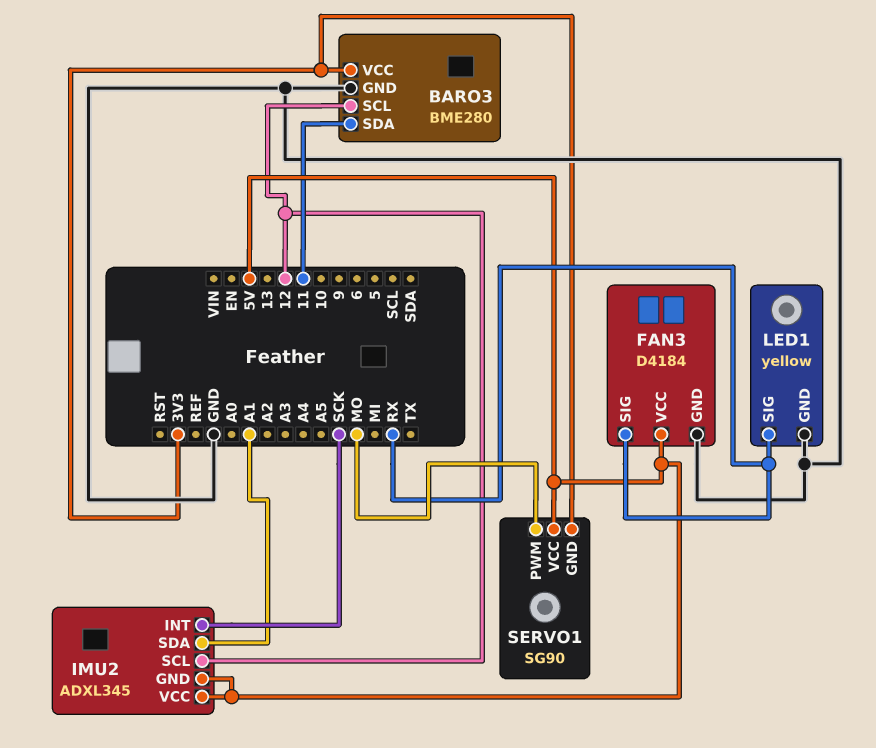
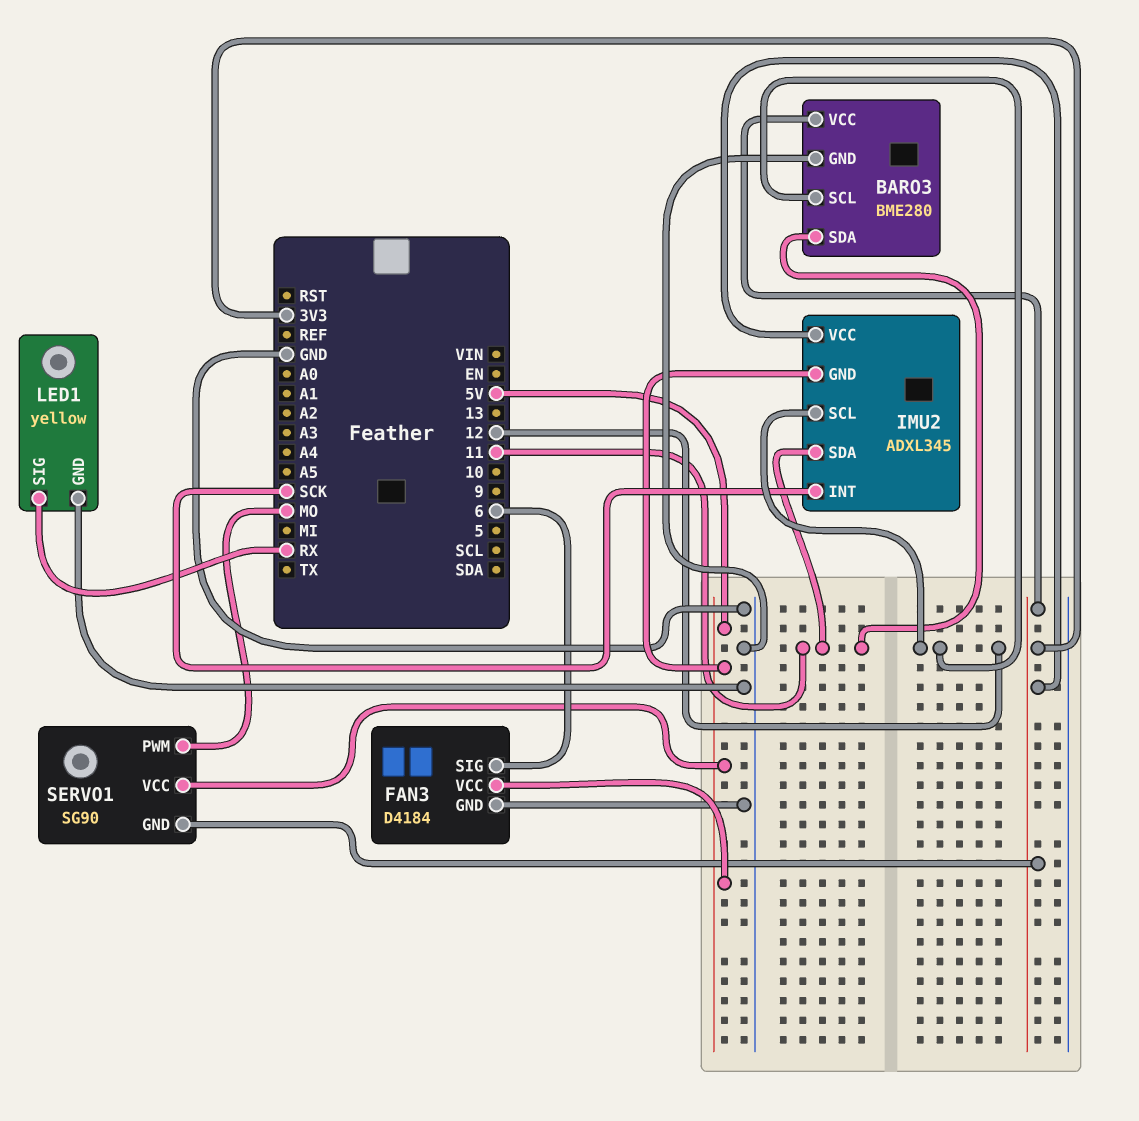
FAN3 pin SIG: RX -> 6
IMU2 pin SDA: A1 -> 11
IMU2 pin VCC: 5V -> 3V3

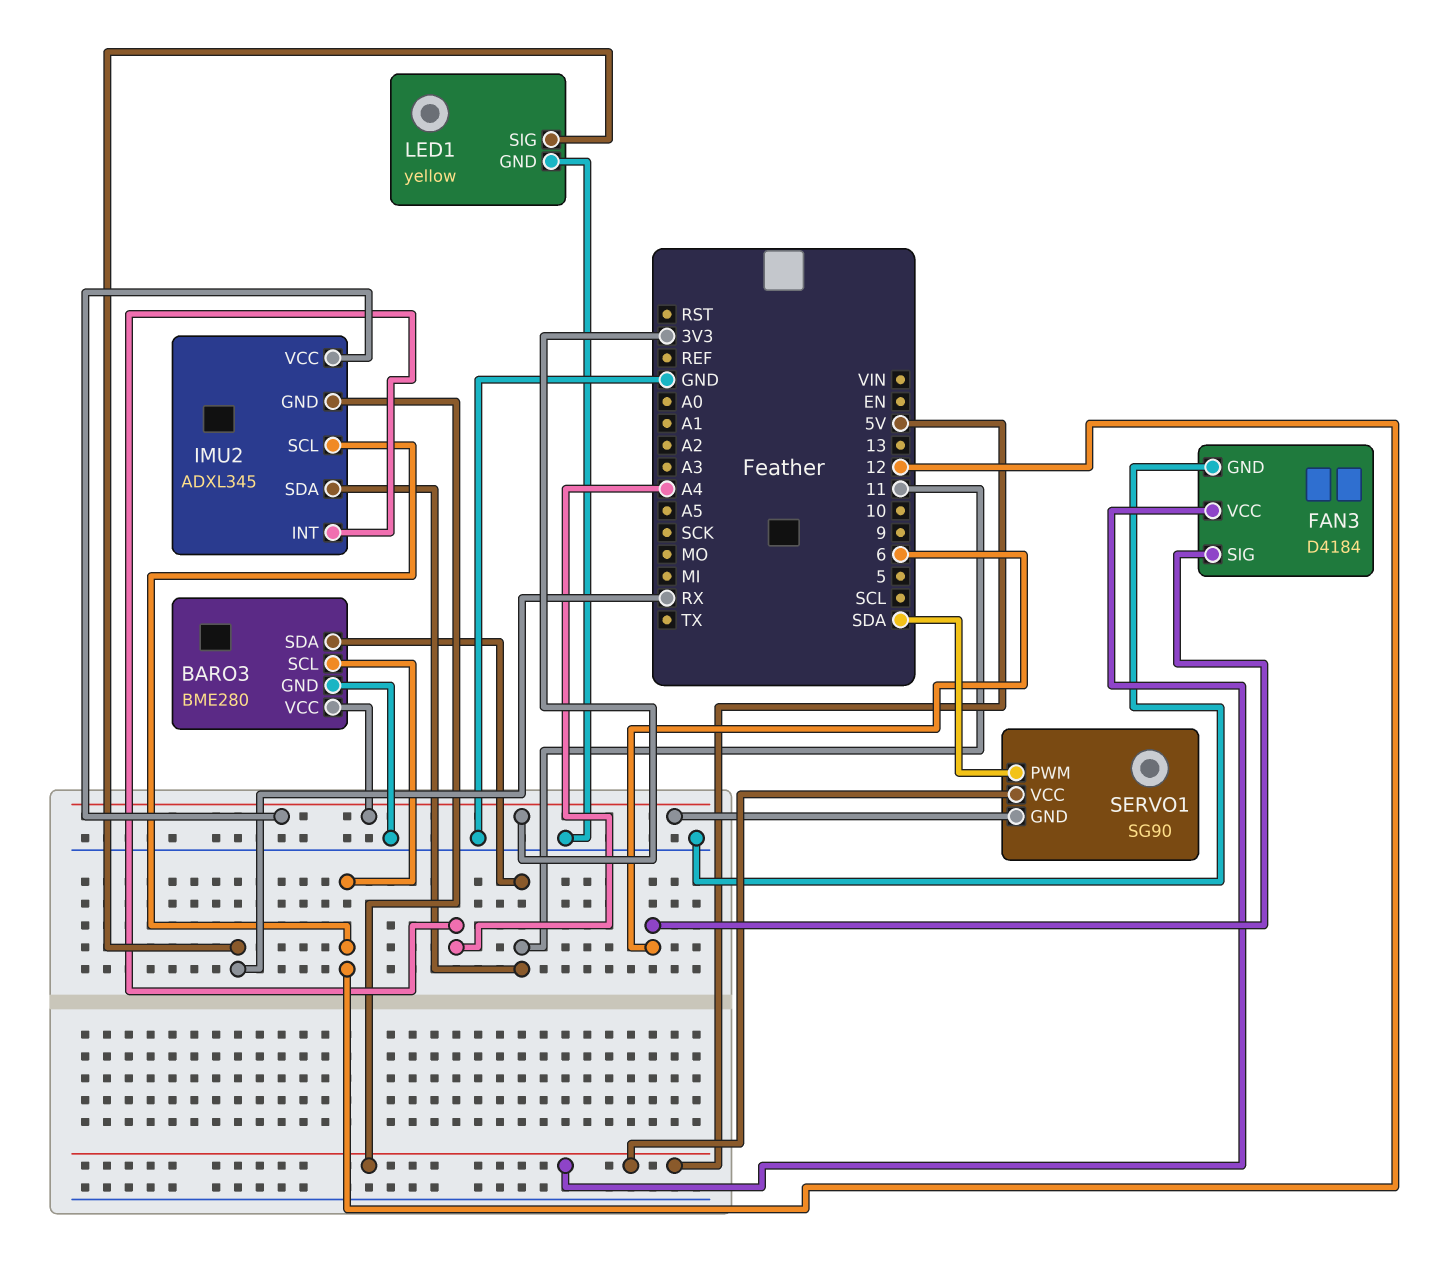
IMU2 pin INT: SCK -> A4
SERVO1 pin PWM: MO -> SDA

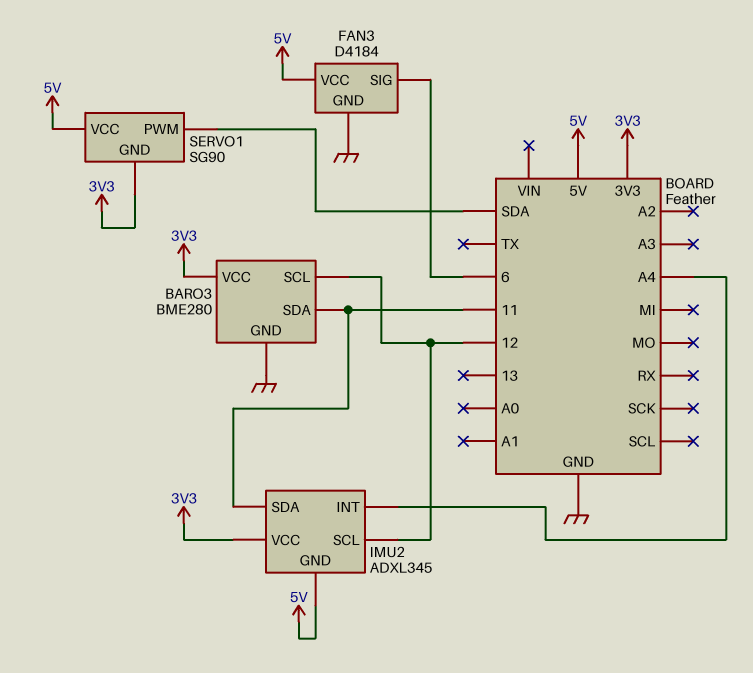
LED1: yellow -> none
LED1 pin GND: GND -> none
LED1 pin SIG: RX -> none

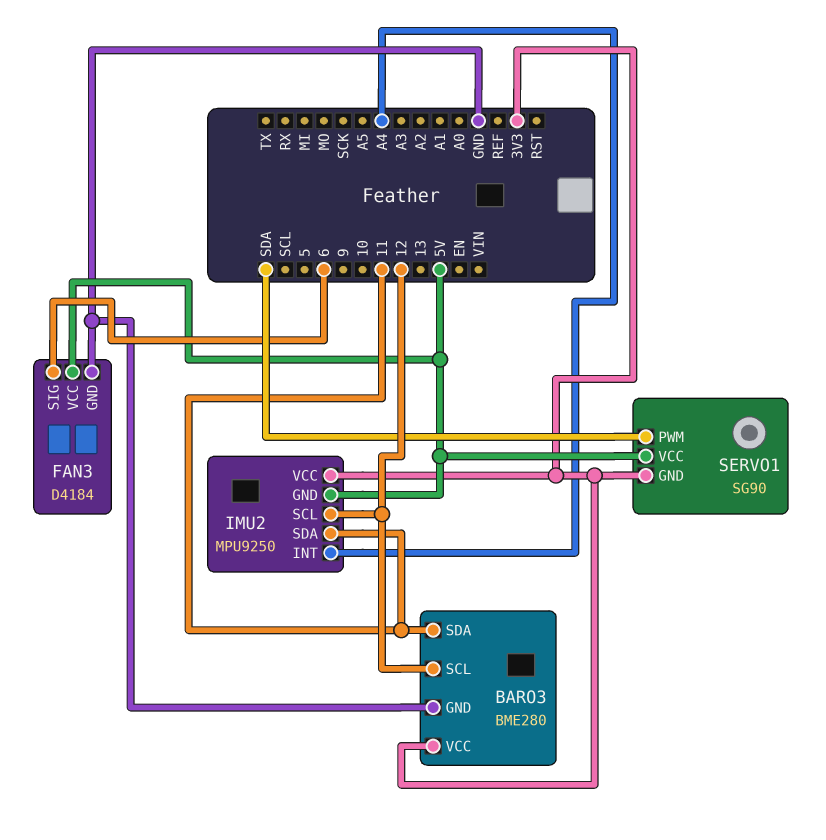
IMU2: ADXL345 -> MPU9250

